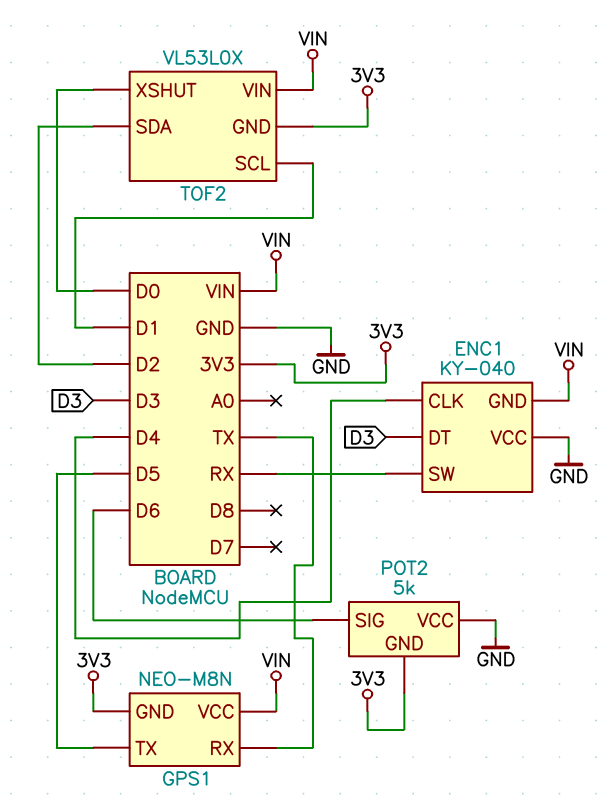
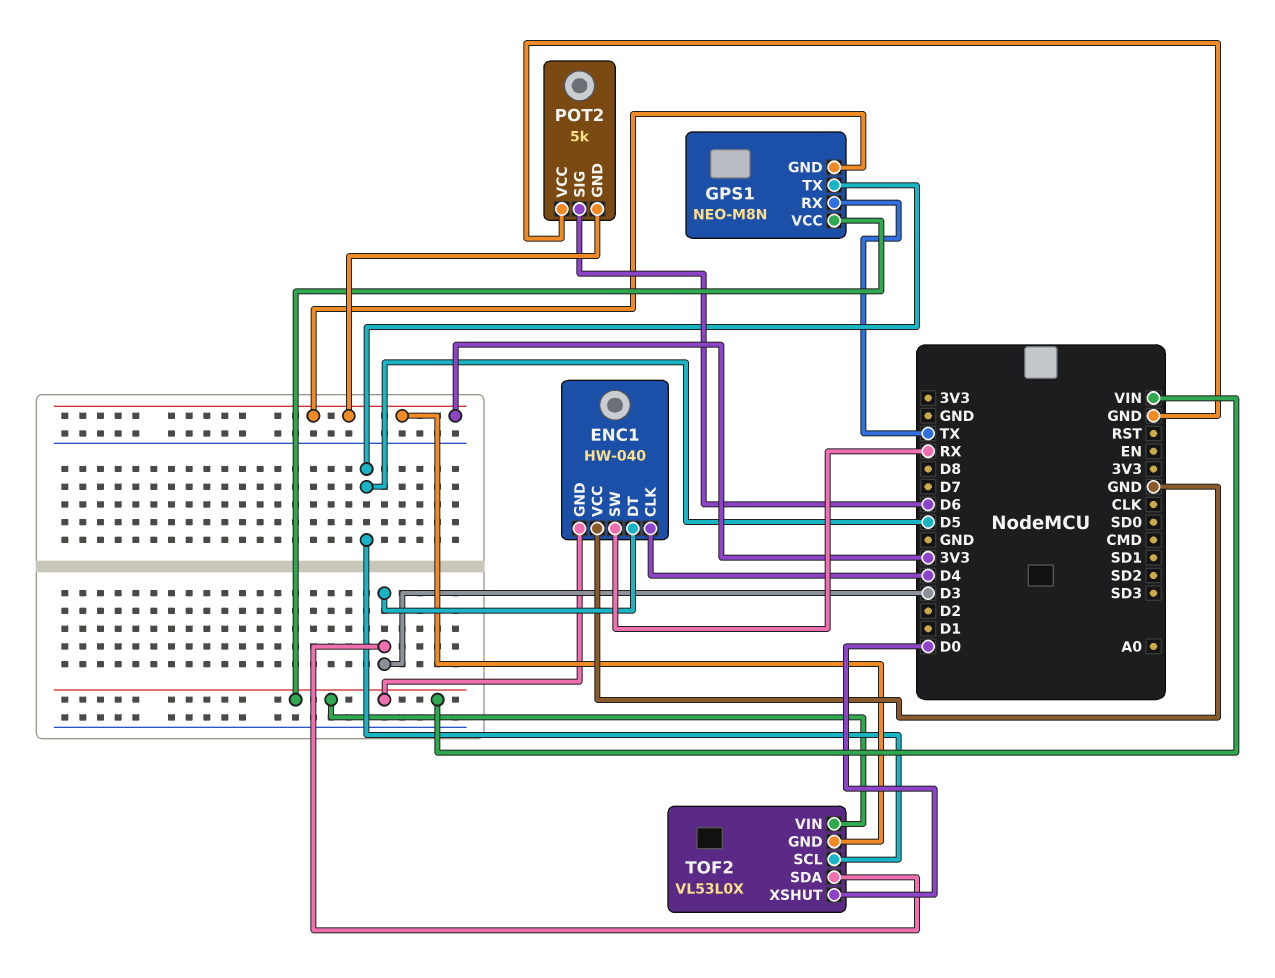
ENC1: KY-040 -> HW-040
TOF2 pin SCL: D1 -> D5
TOF2 pin SDA: D2 -> D3

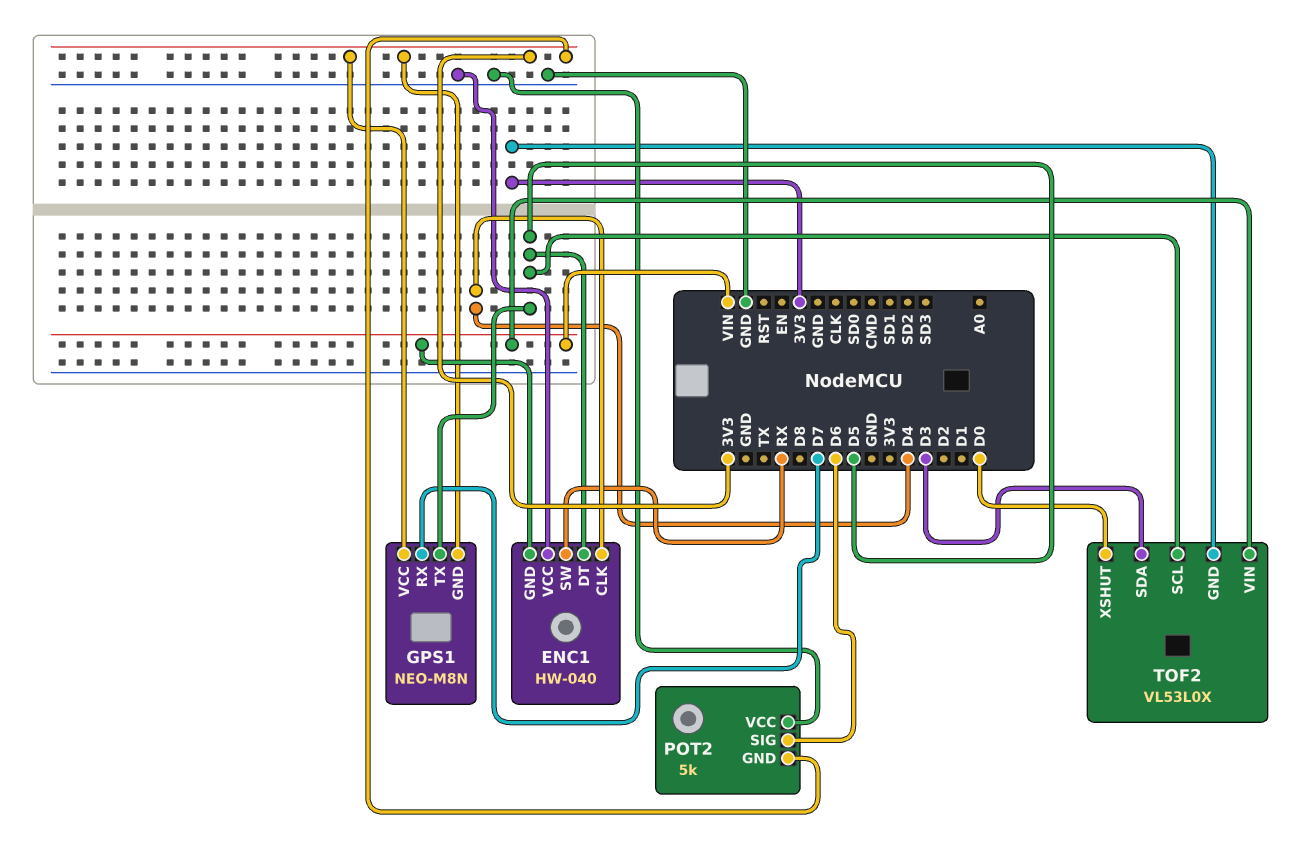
ENC1 pin DT: D3 -> D5
GPS1 pin RX: TX -> D7
GPS1 pin VCC: VIN -> 3V3

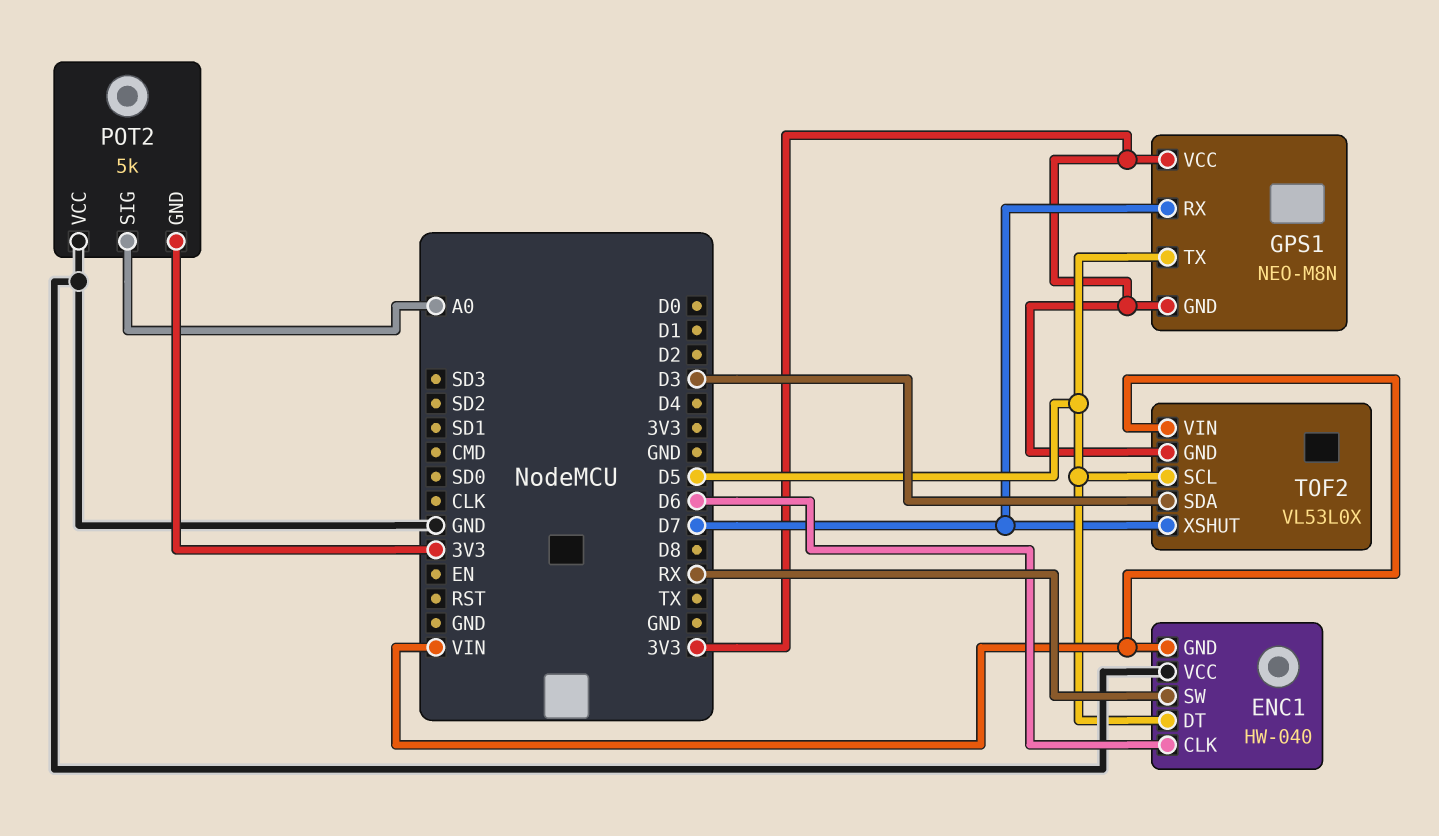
ENC1 pin CLK: D4 -> D6
POT2 pin SIG: D6 -> A0
TOF2 pin XSHUT: D0 -> D7

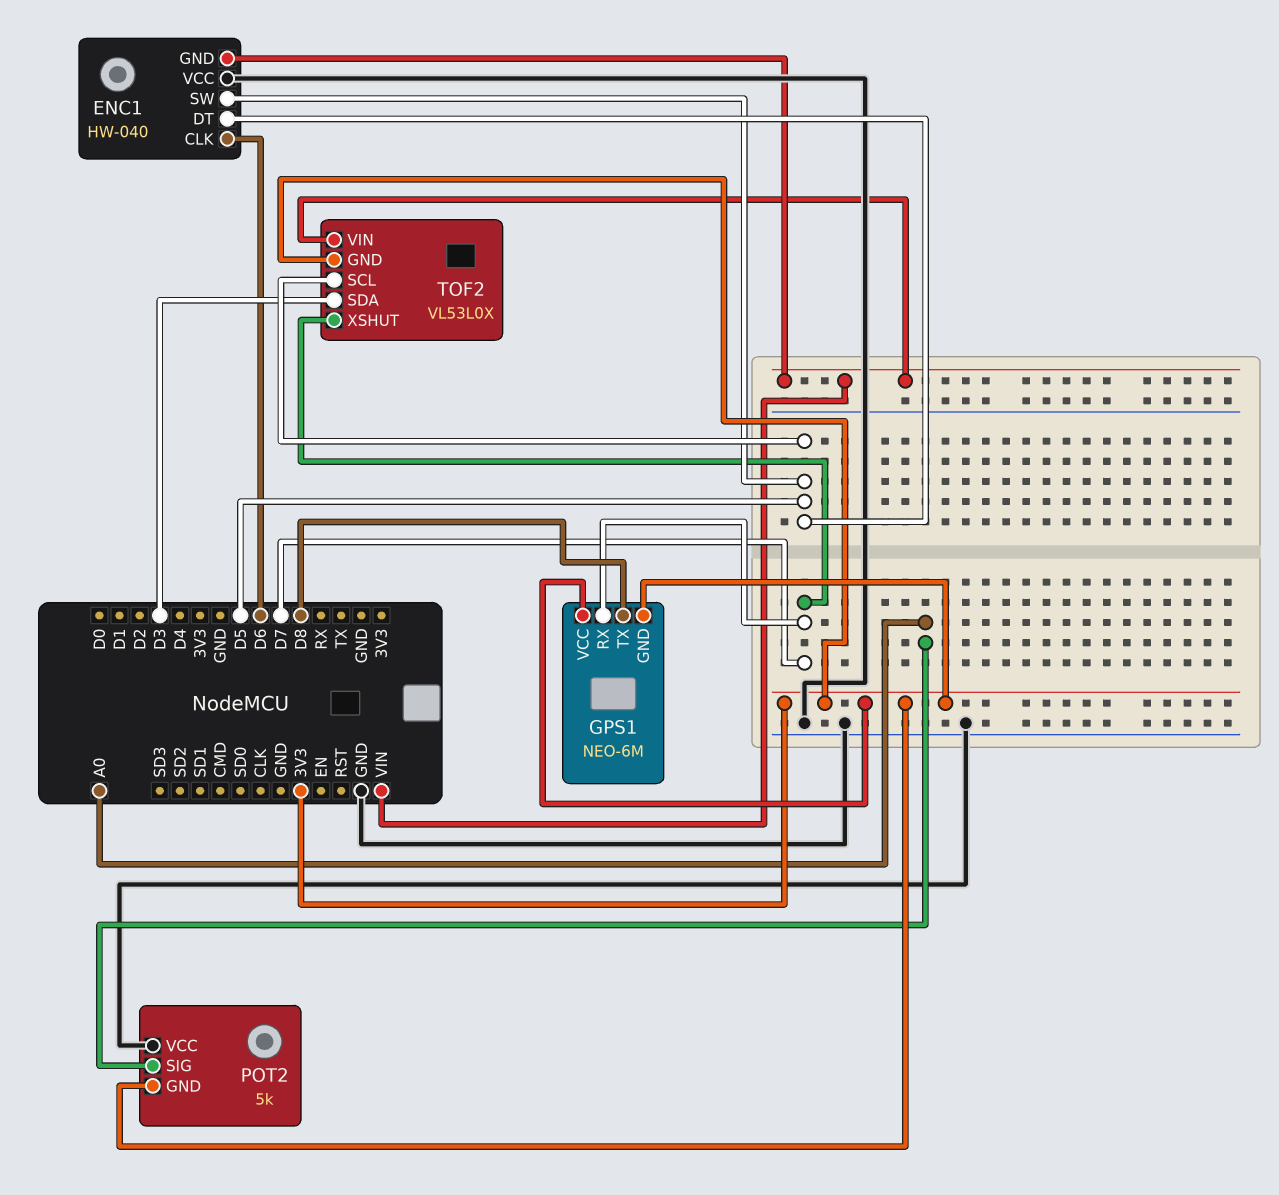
ENC1 pin SW: RX -> D5
GPS1: NEO-M8N -> NEO-6M
GPS1 pin TX: D5 -> D8

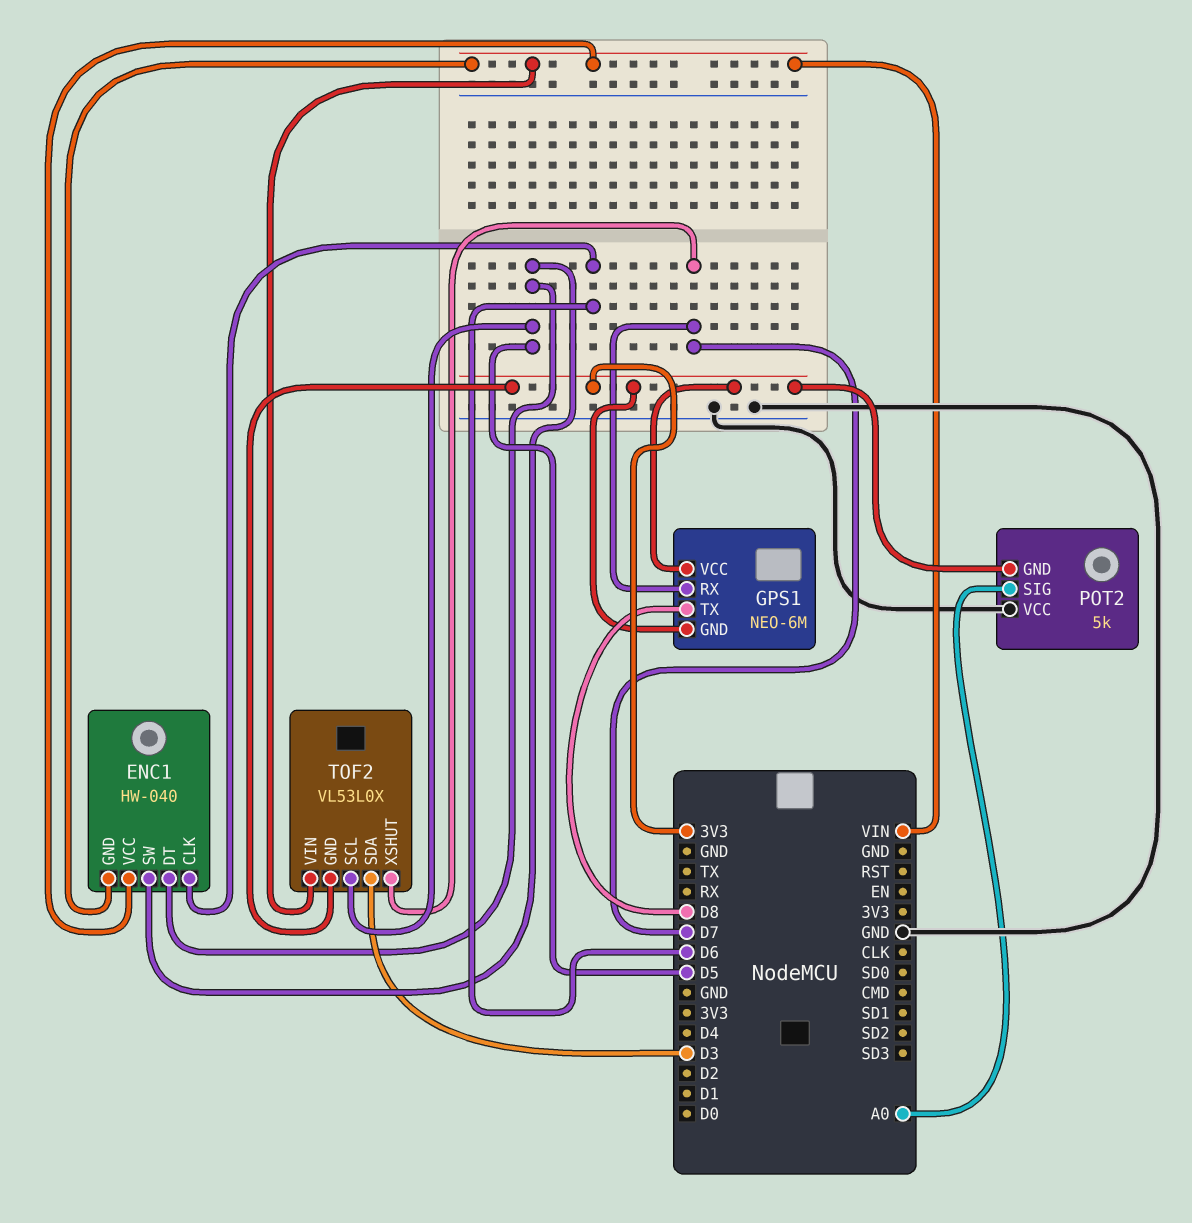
ENC1 pin VCC: GND -> VIN

